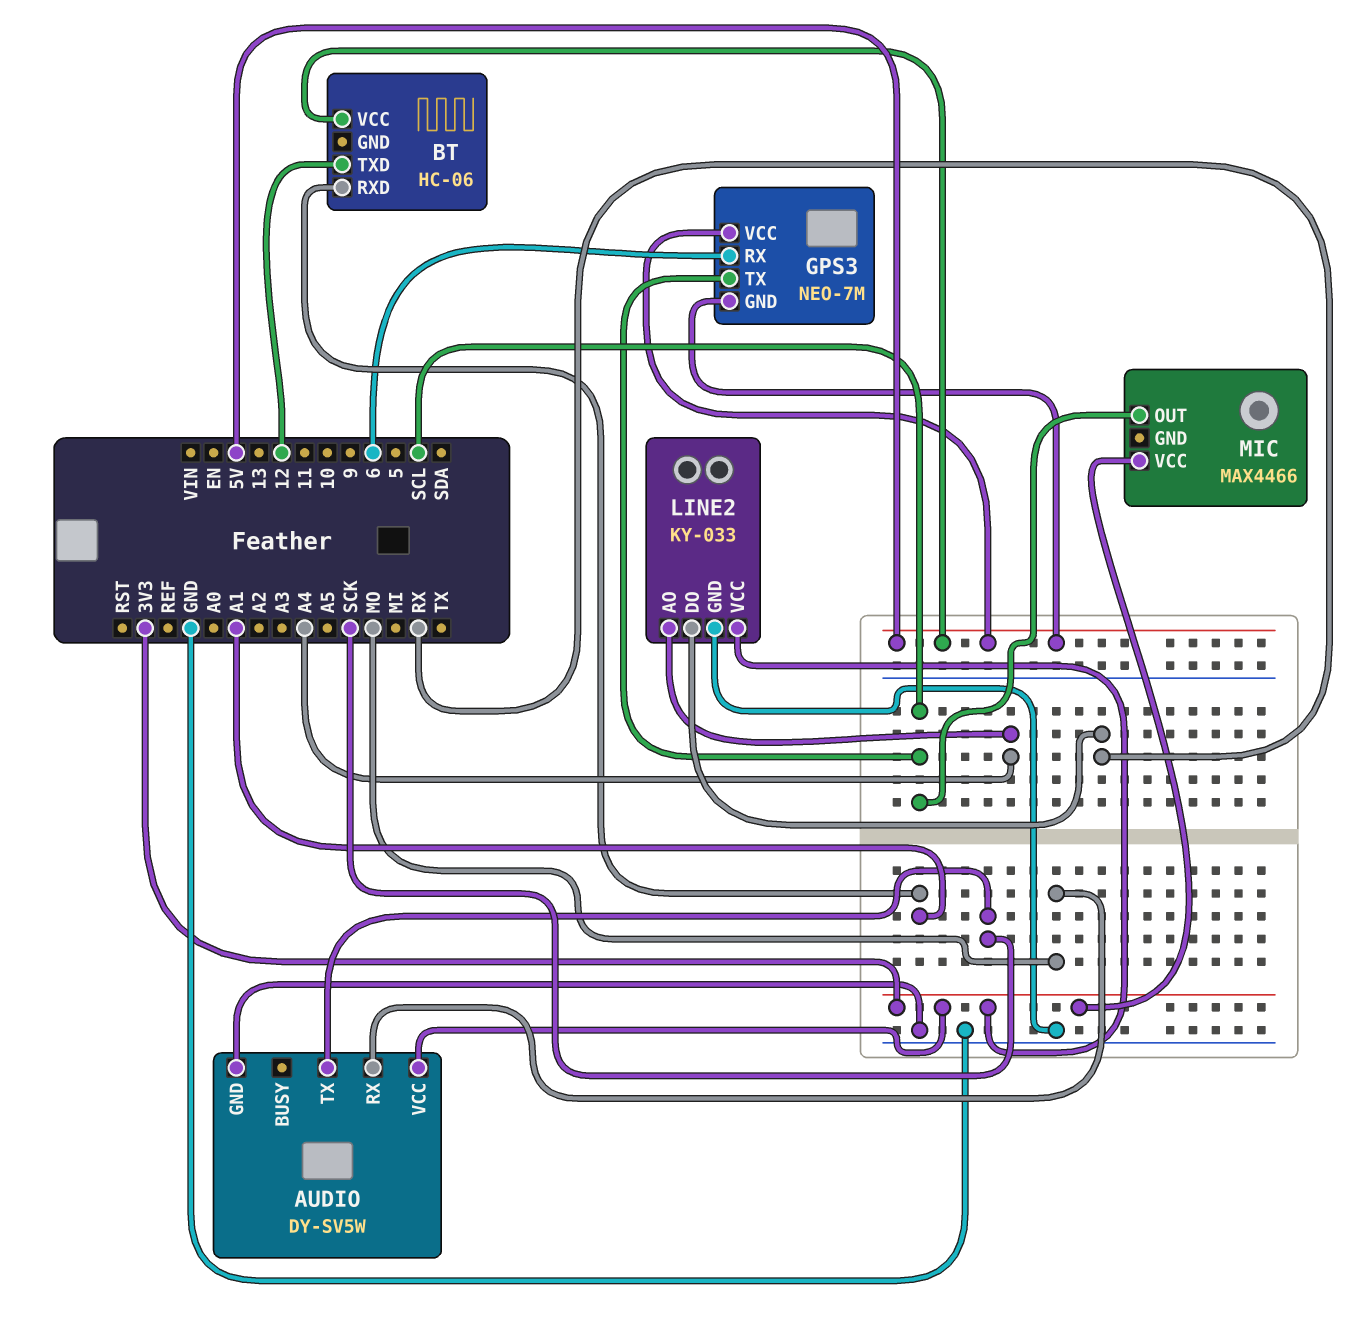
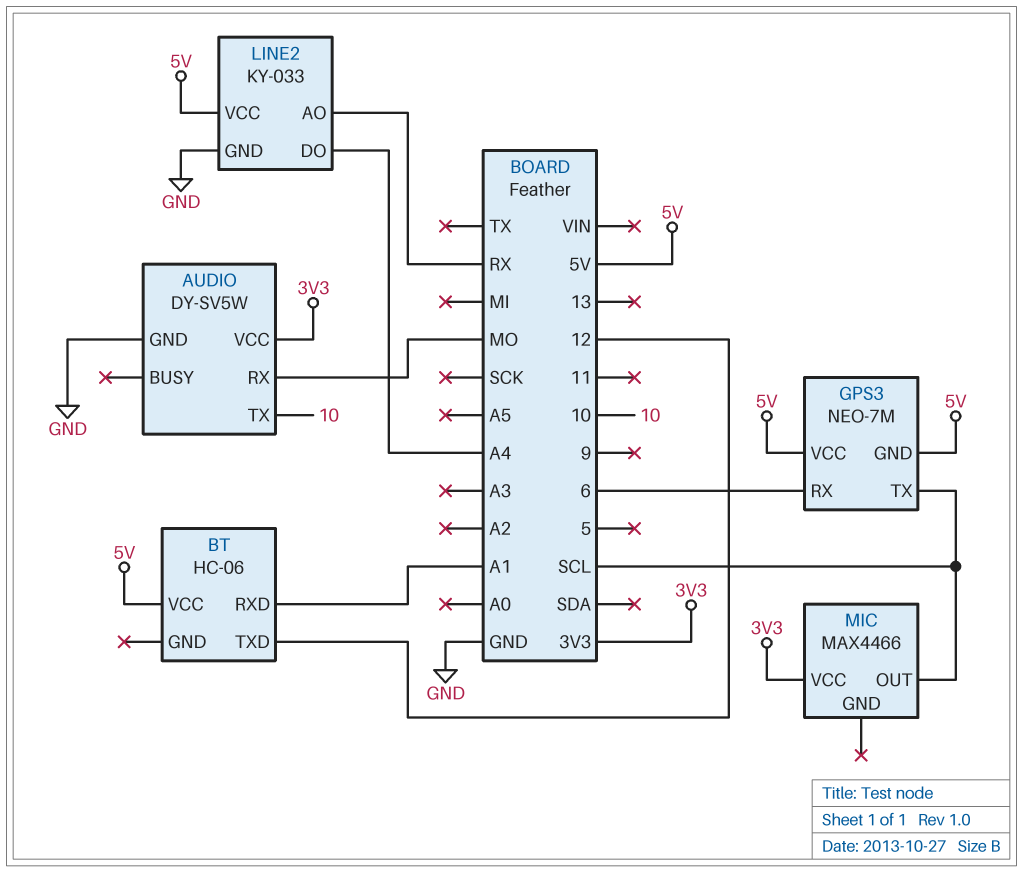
AUDIO pin TX: SCK -> 10
LINE2 pin AO: A4 -> RX
LINE2 pin DO: RX -> A4
LINE2 pin VCC: 3V3 -> 5V

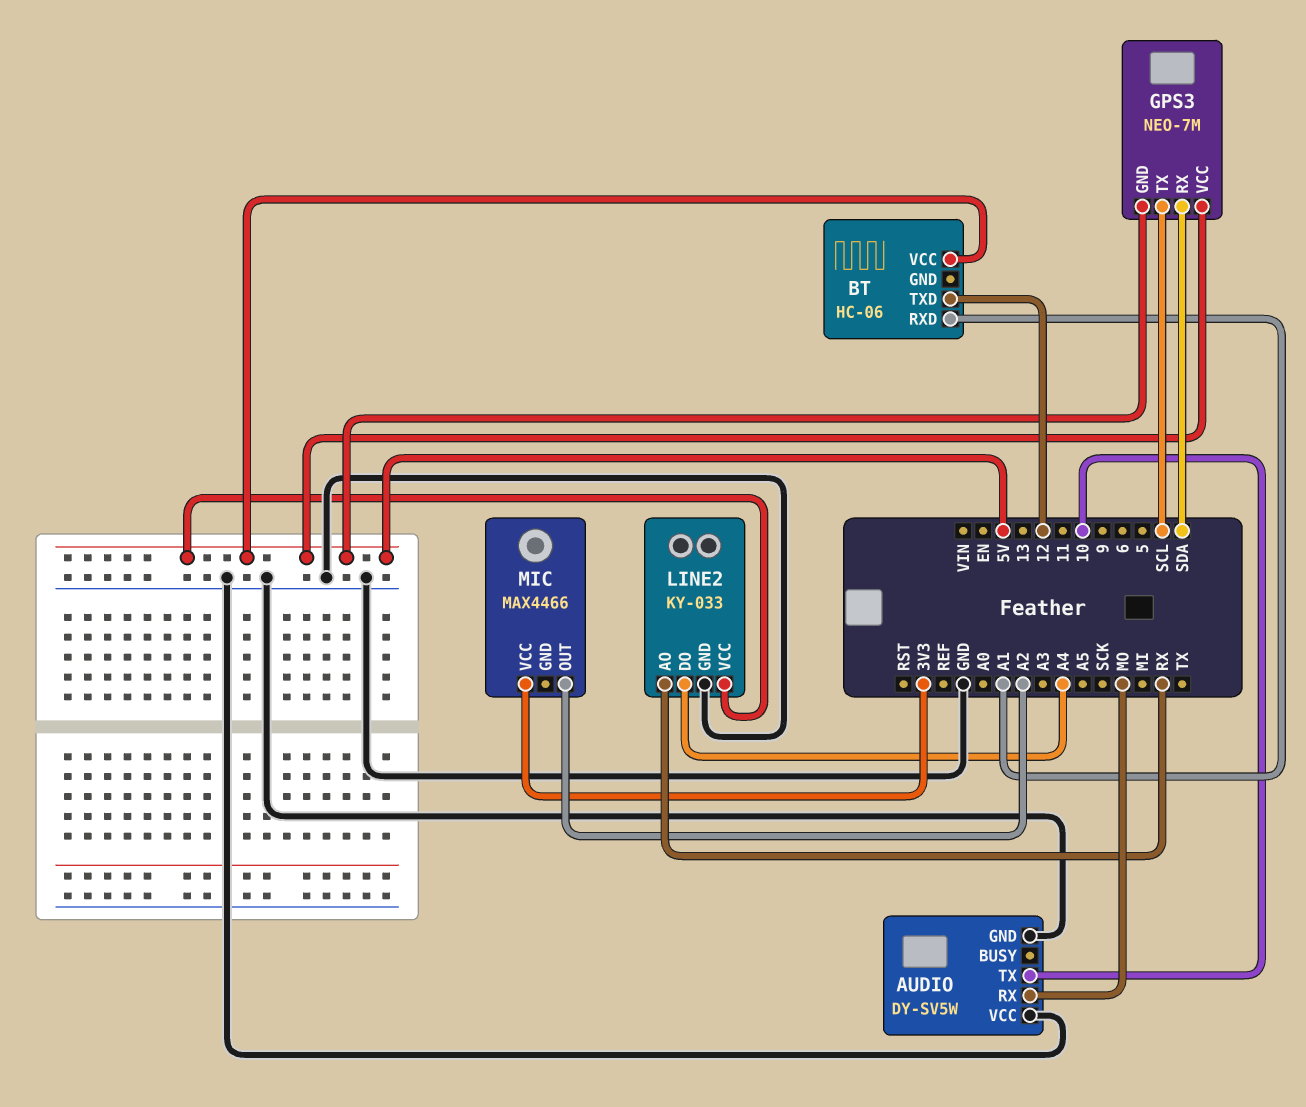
AUDIO pin VCC: 3V3 -> GND
GPS3 pin RX: 6 -> SDA
MIC pin OUT: SCL -> A2

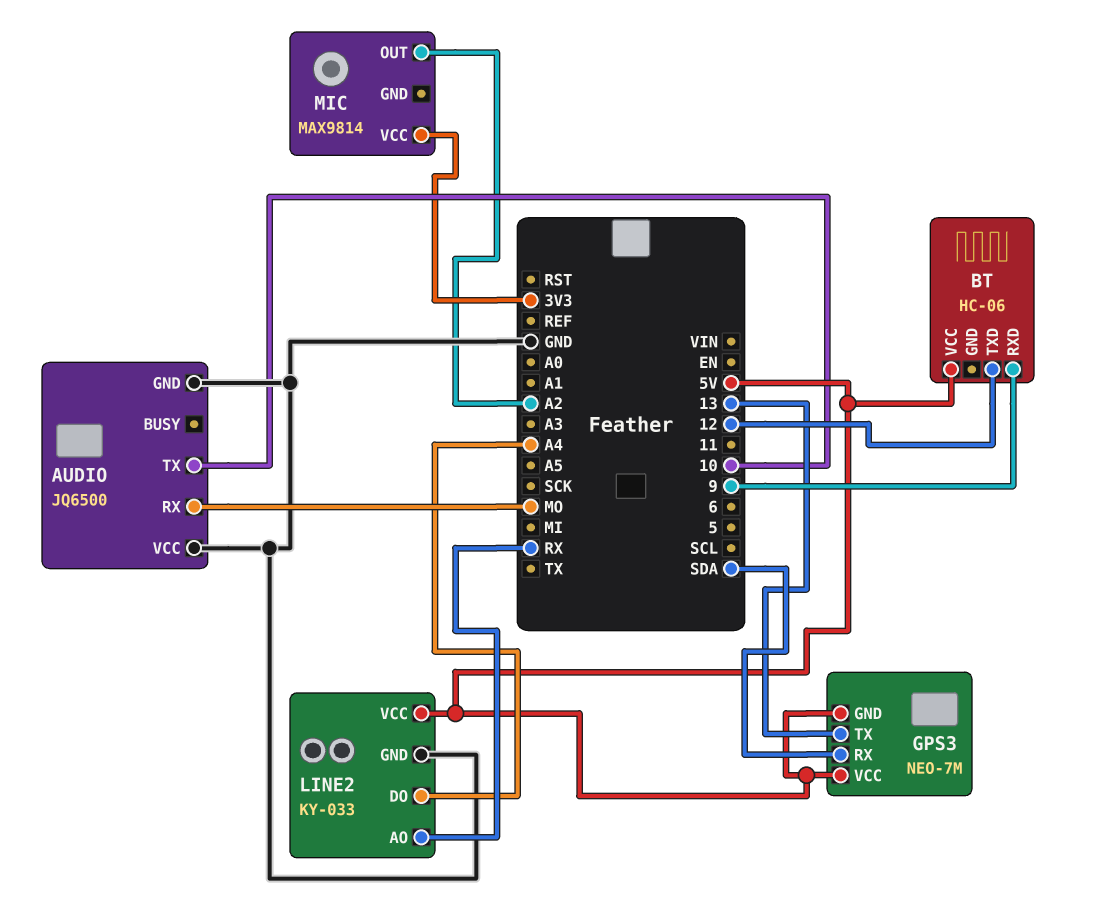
AUDIO: DY-SV5W -> JQ6500
BT pin RXD: A1 -> 9
GPS3 pin TX: SCL -> 13
MIC: MAX4466 -> MAX9814

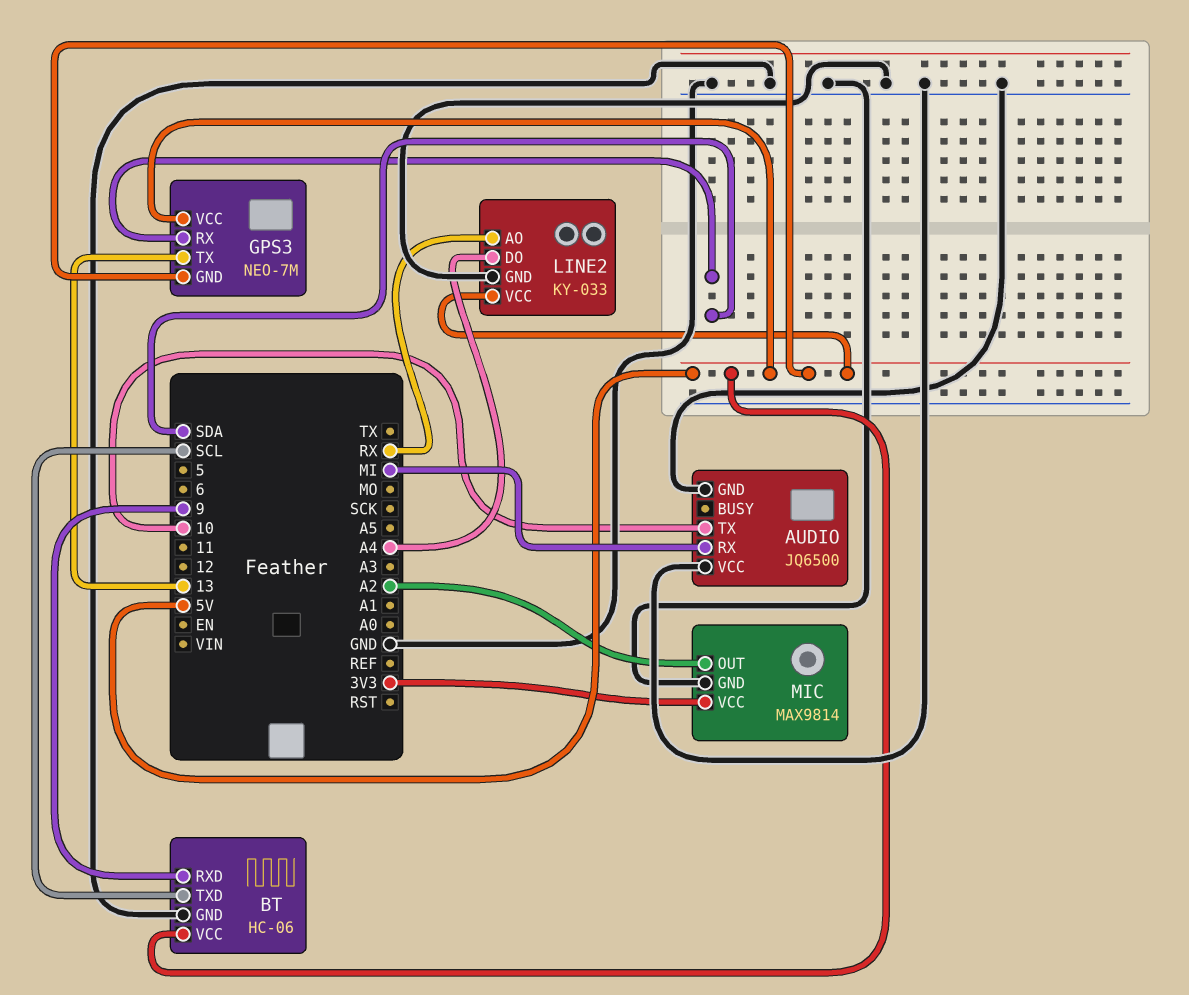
AUDIO pin RX: MO -> MI
BT pin GND: none -> GND
BT pin TXD: 12 -> SCL
MIC pin GND: none -> GND

